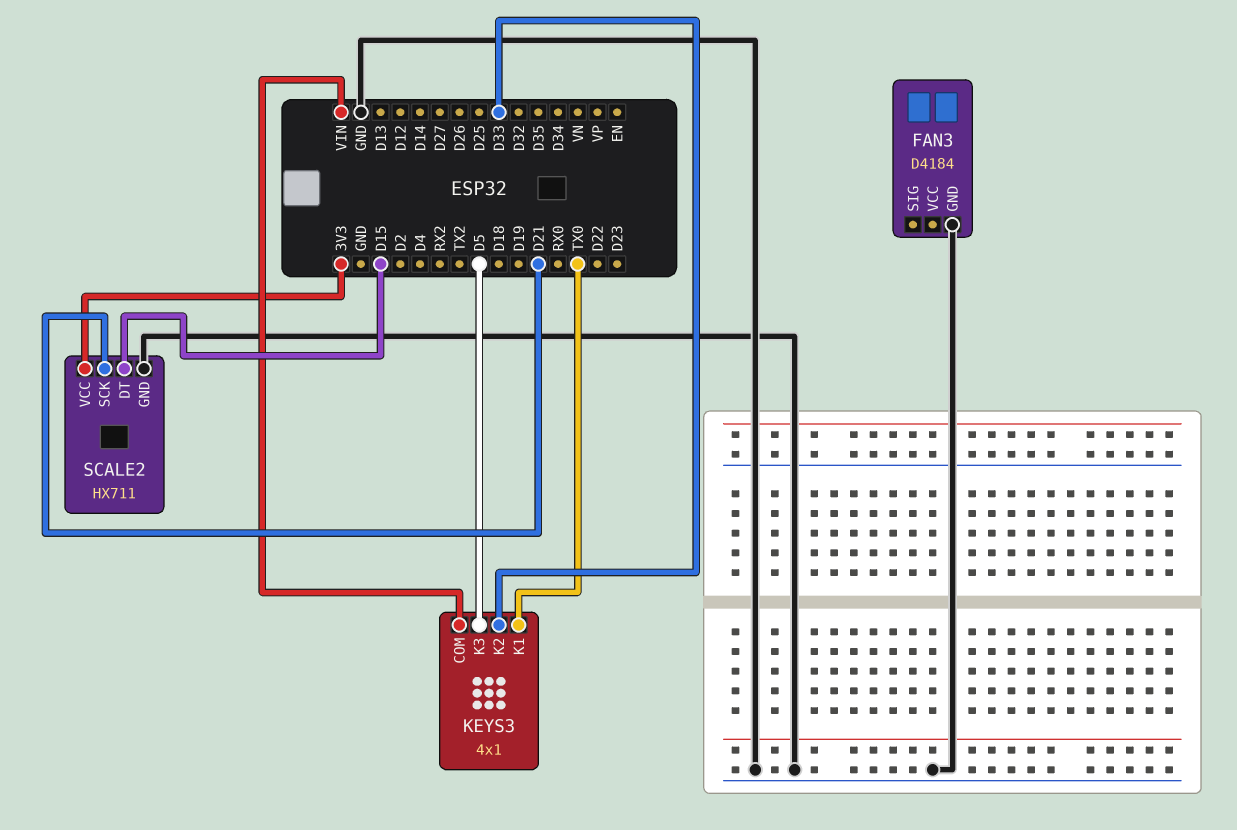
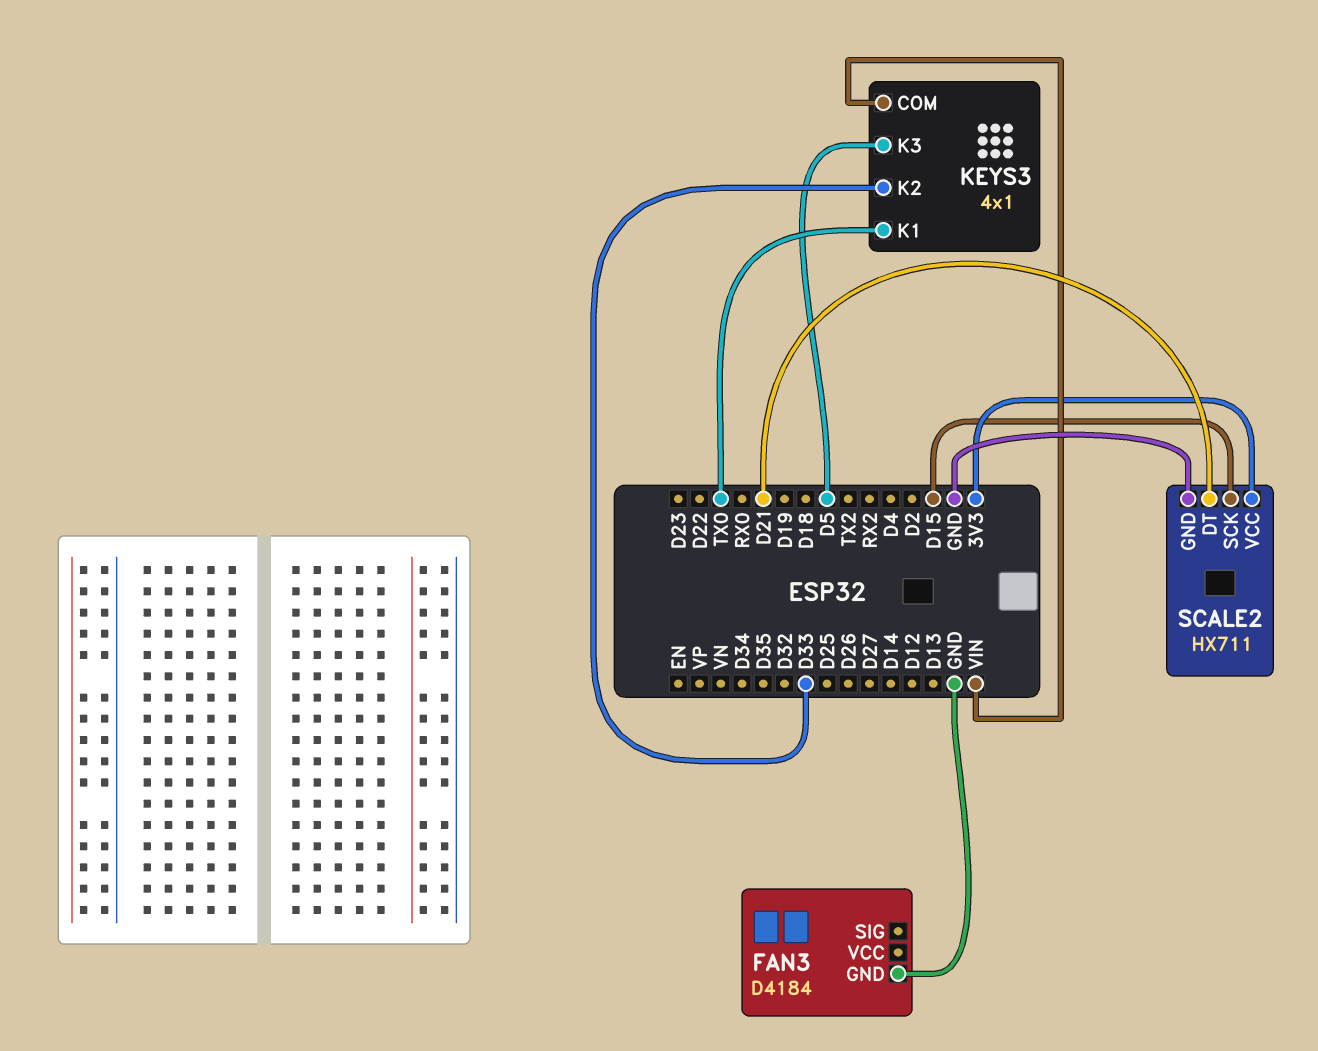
SCALE2 pin DT: D15 -> D21
SCALE2 pin SCK: D21 -> D15

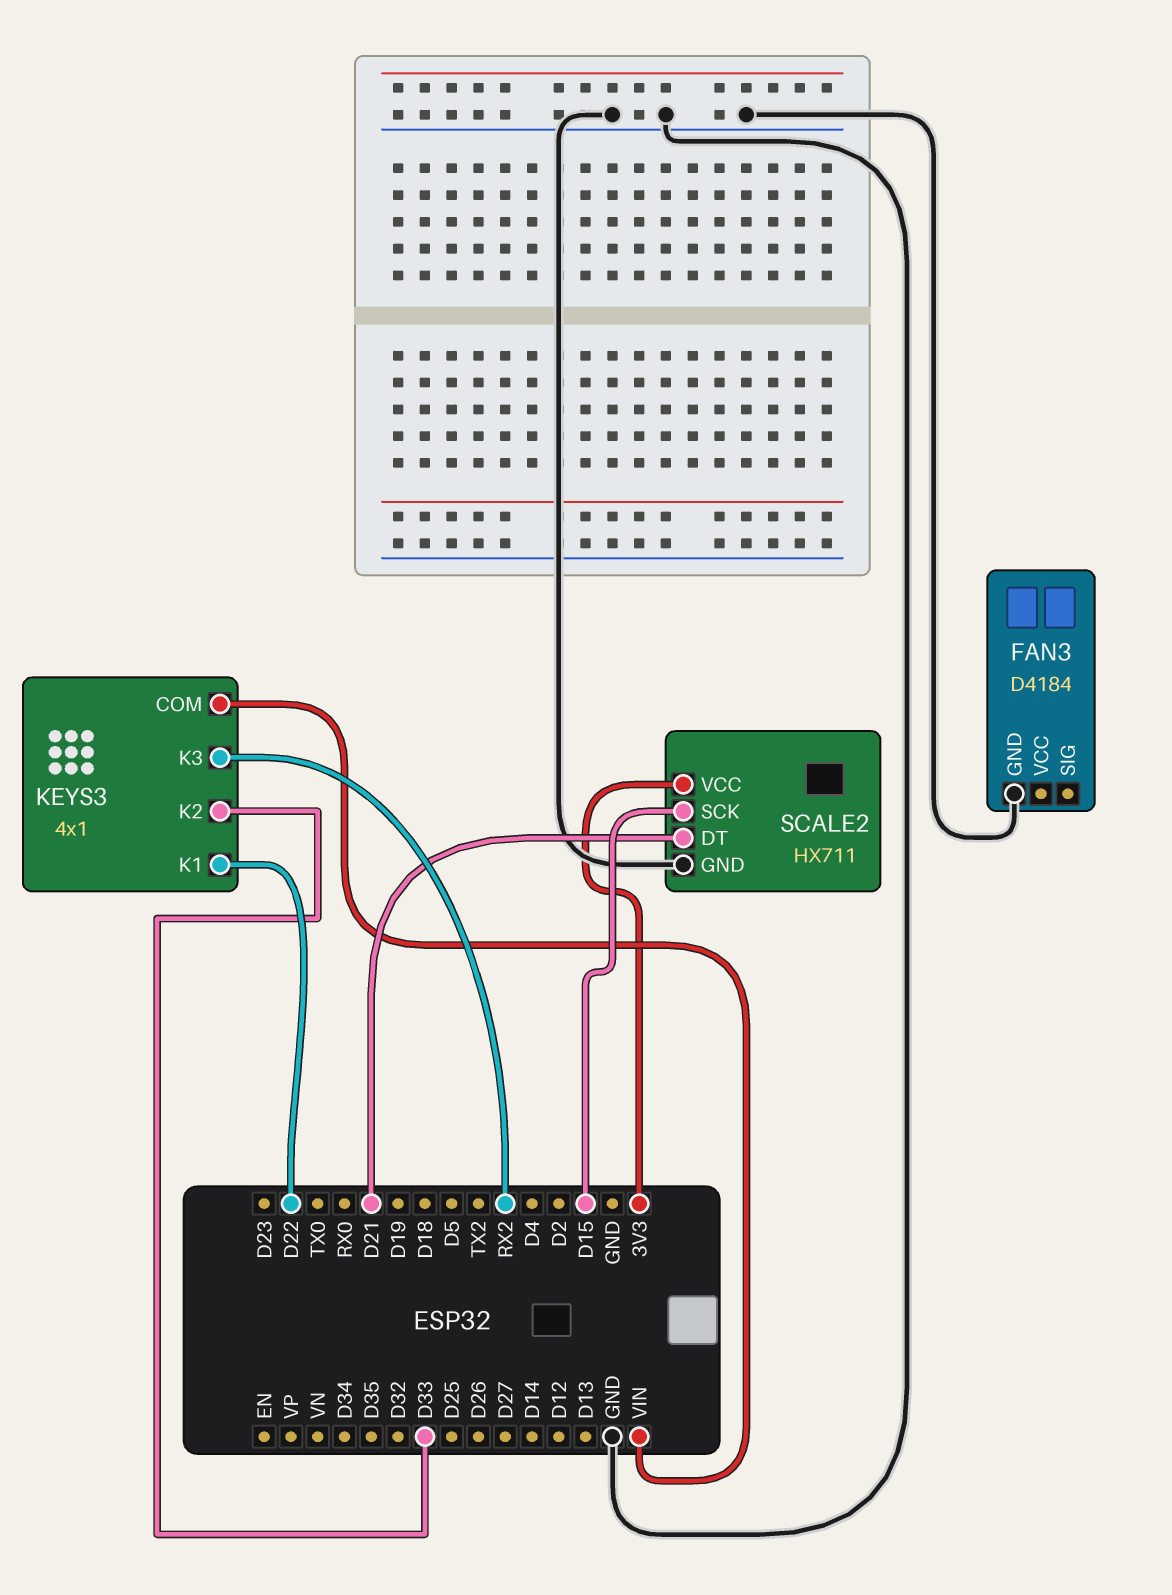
KEYS3 pin K1: TX0 -> D22
KEYS3 pin K3: D5 -> RX2

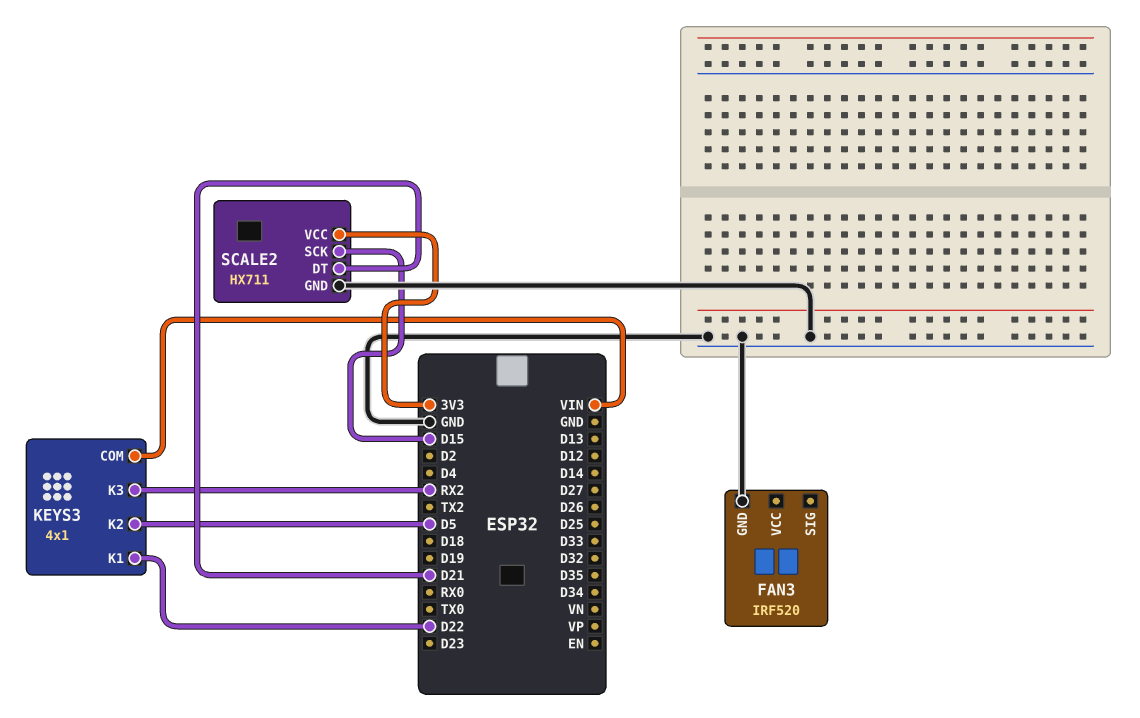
FAN3: D4184 -> IRF520
KEYS3 pin K2: D33 -> D5

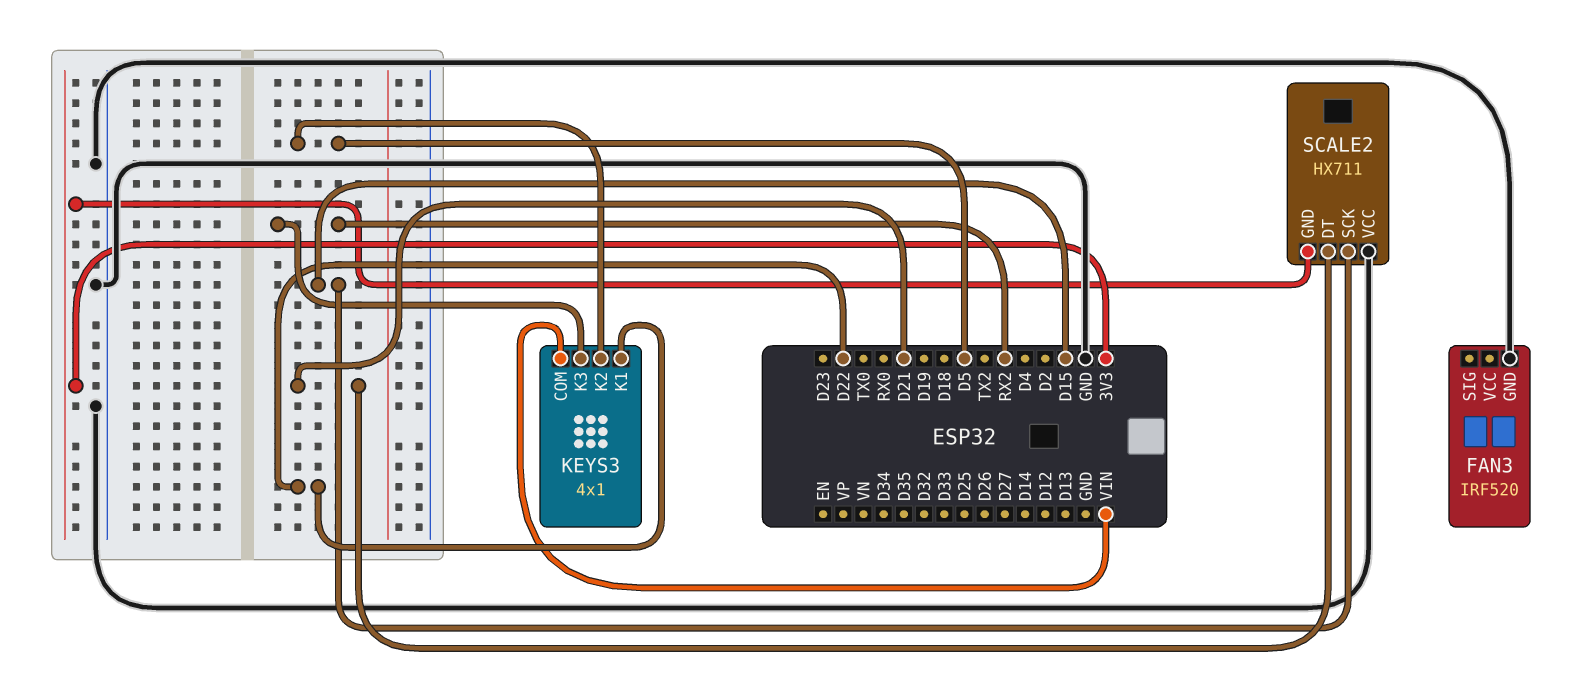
SCALE2 pin GND: GND -> 3V3
SCALE2 pin VCC: 3V3 -> GND

